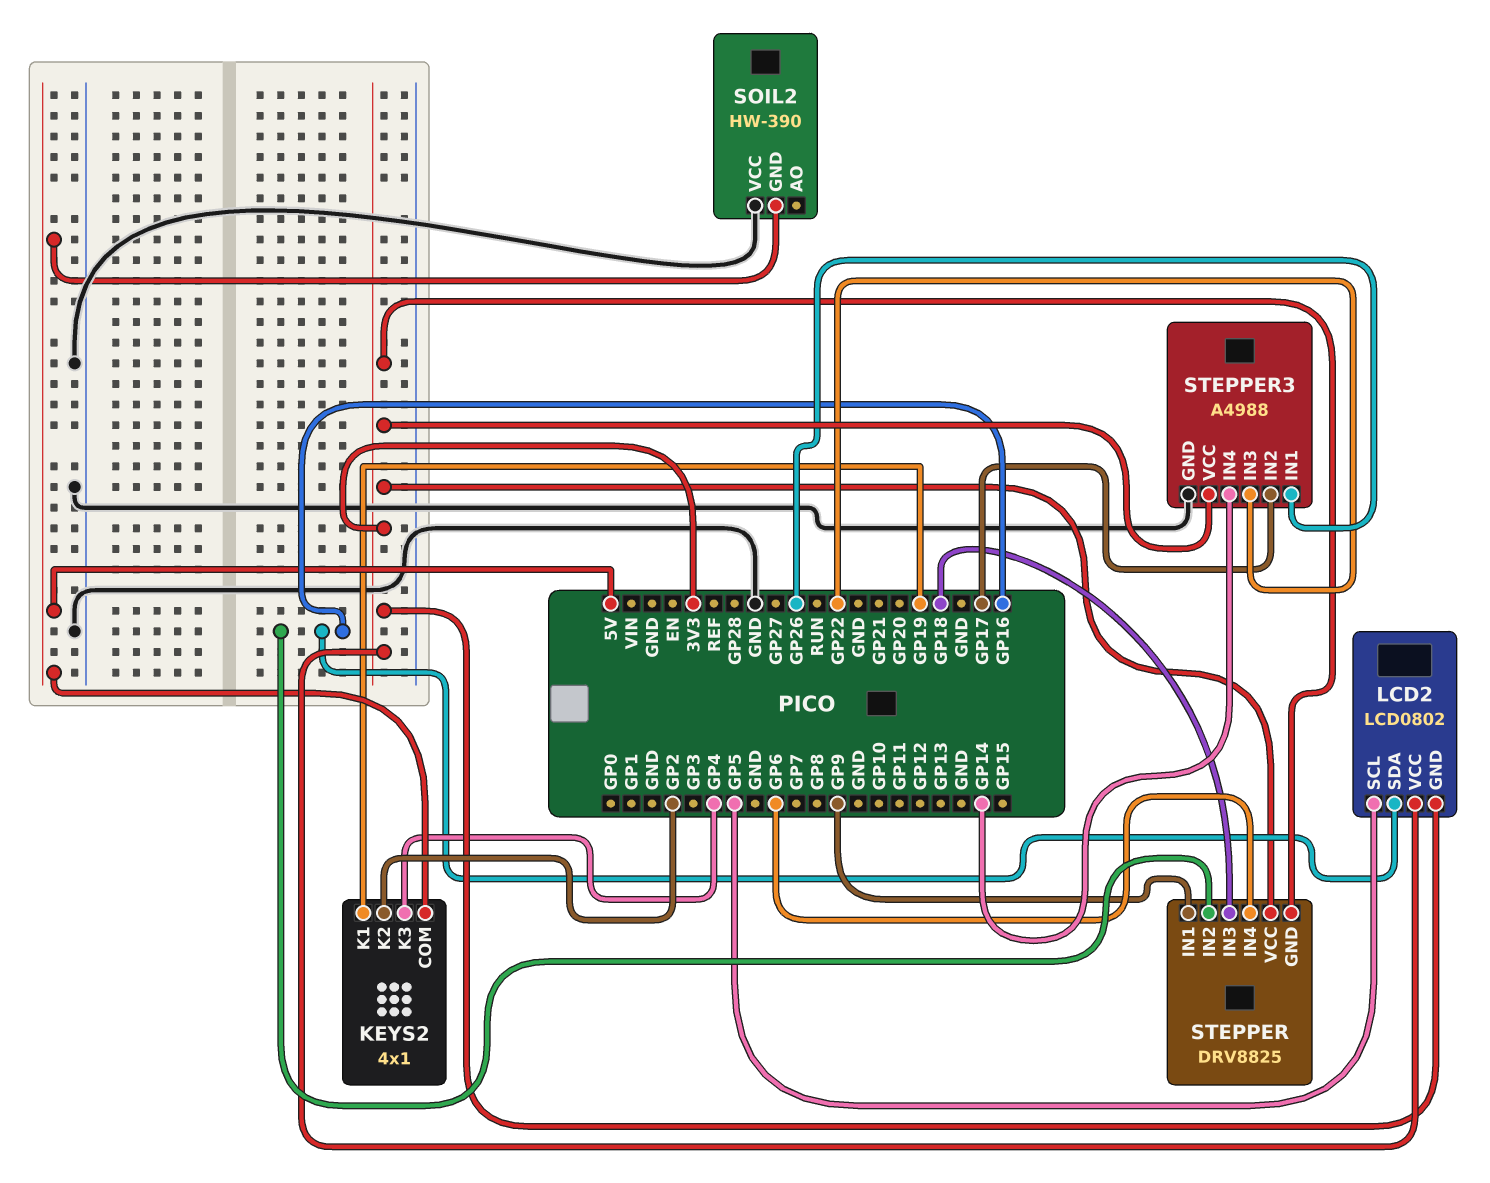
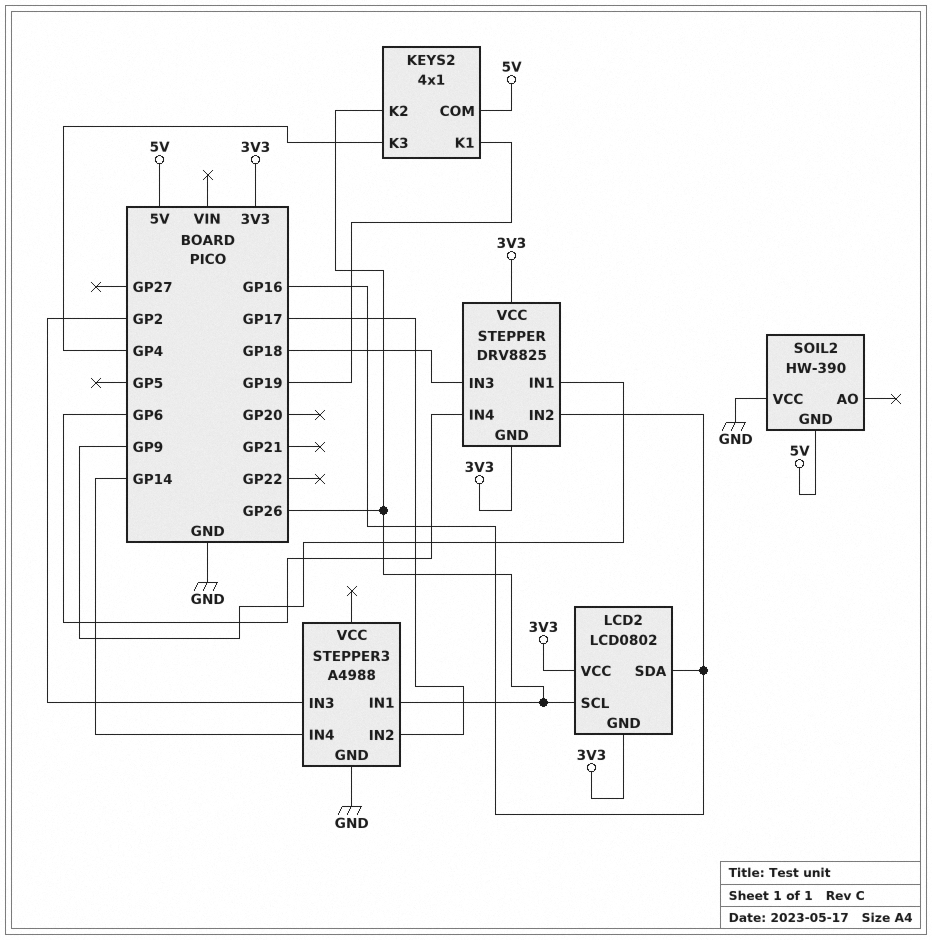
KEYS2 pin K2: GP2 -> GP26
LCD2 pin SCL: GP5 -> GP26
STEPPER3 pin IN3: GP22 -> GP2
STEPPER3 pin VCC: 3V3 -> none

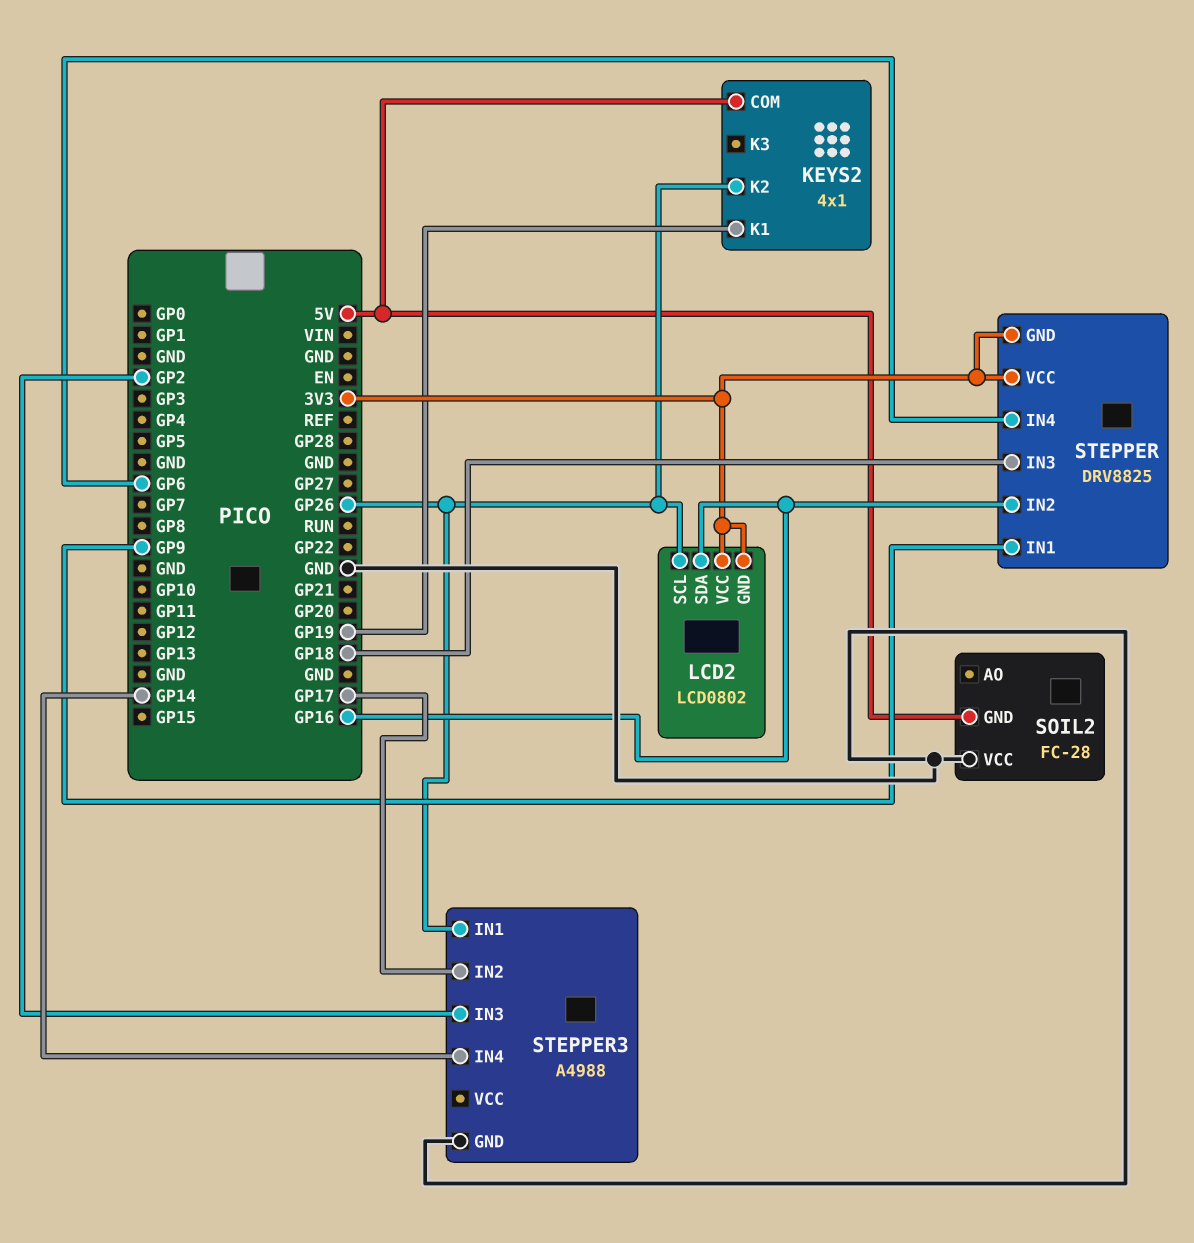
KEYS2 pin K3: GP4 -> none
SOIL2: HW-390 -> FC-28

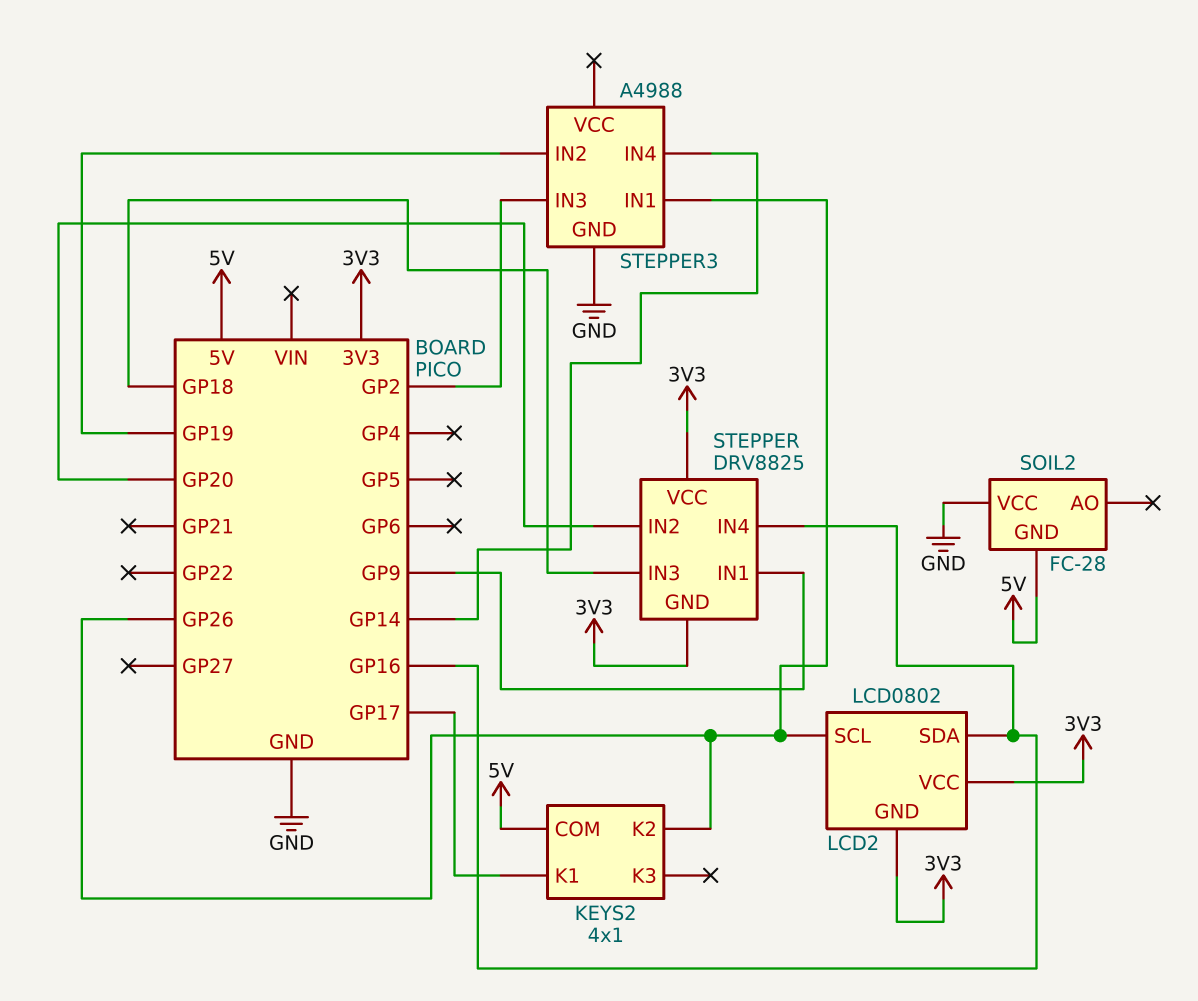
KEYS2 pin K1: GP19 -> GP17
STEPPER pin IN2: GP16 -> GP20
STEPPER pin IN4: GP6 -> GP16
STEPPER3 pin IN2: GP17 -> GP19

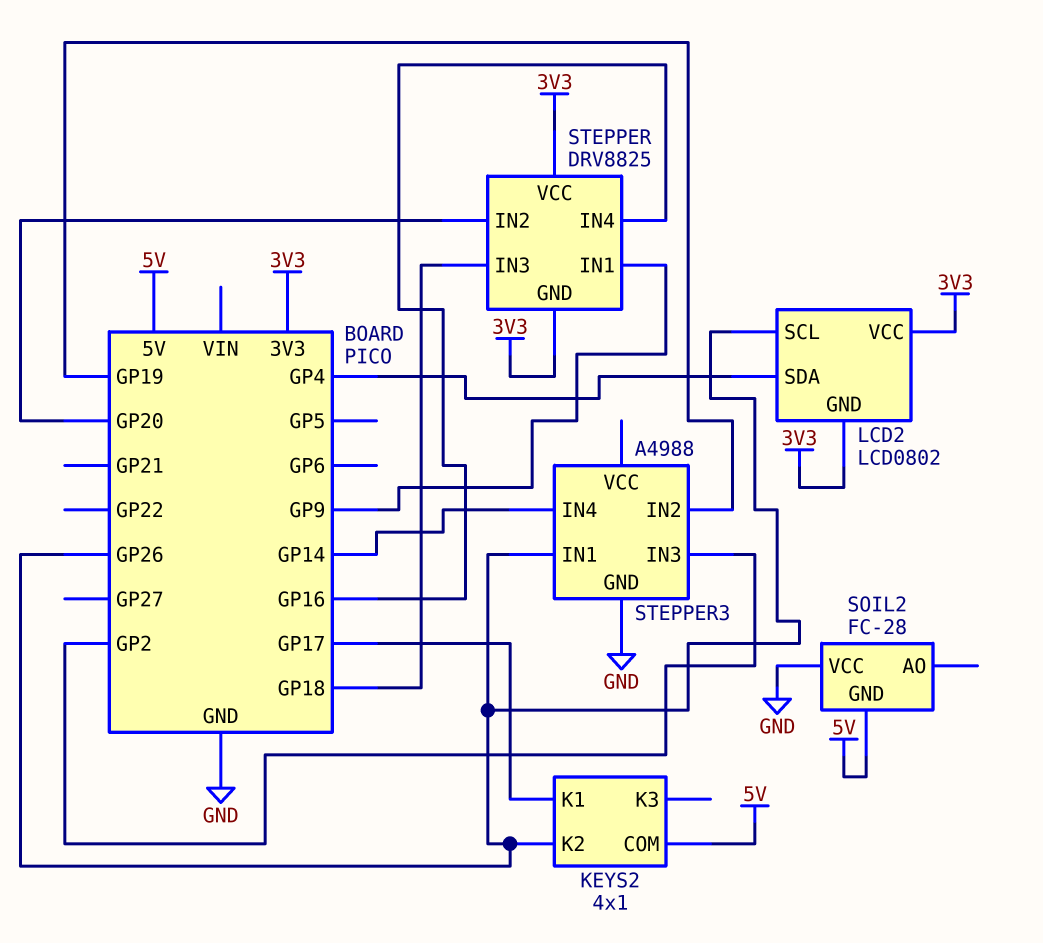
LCD2 pin SDA: GP16 -> GP4

